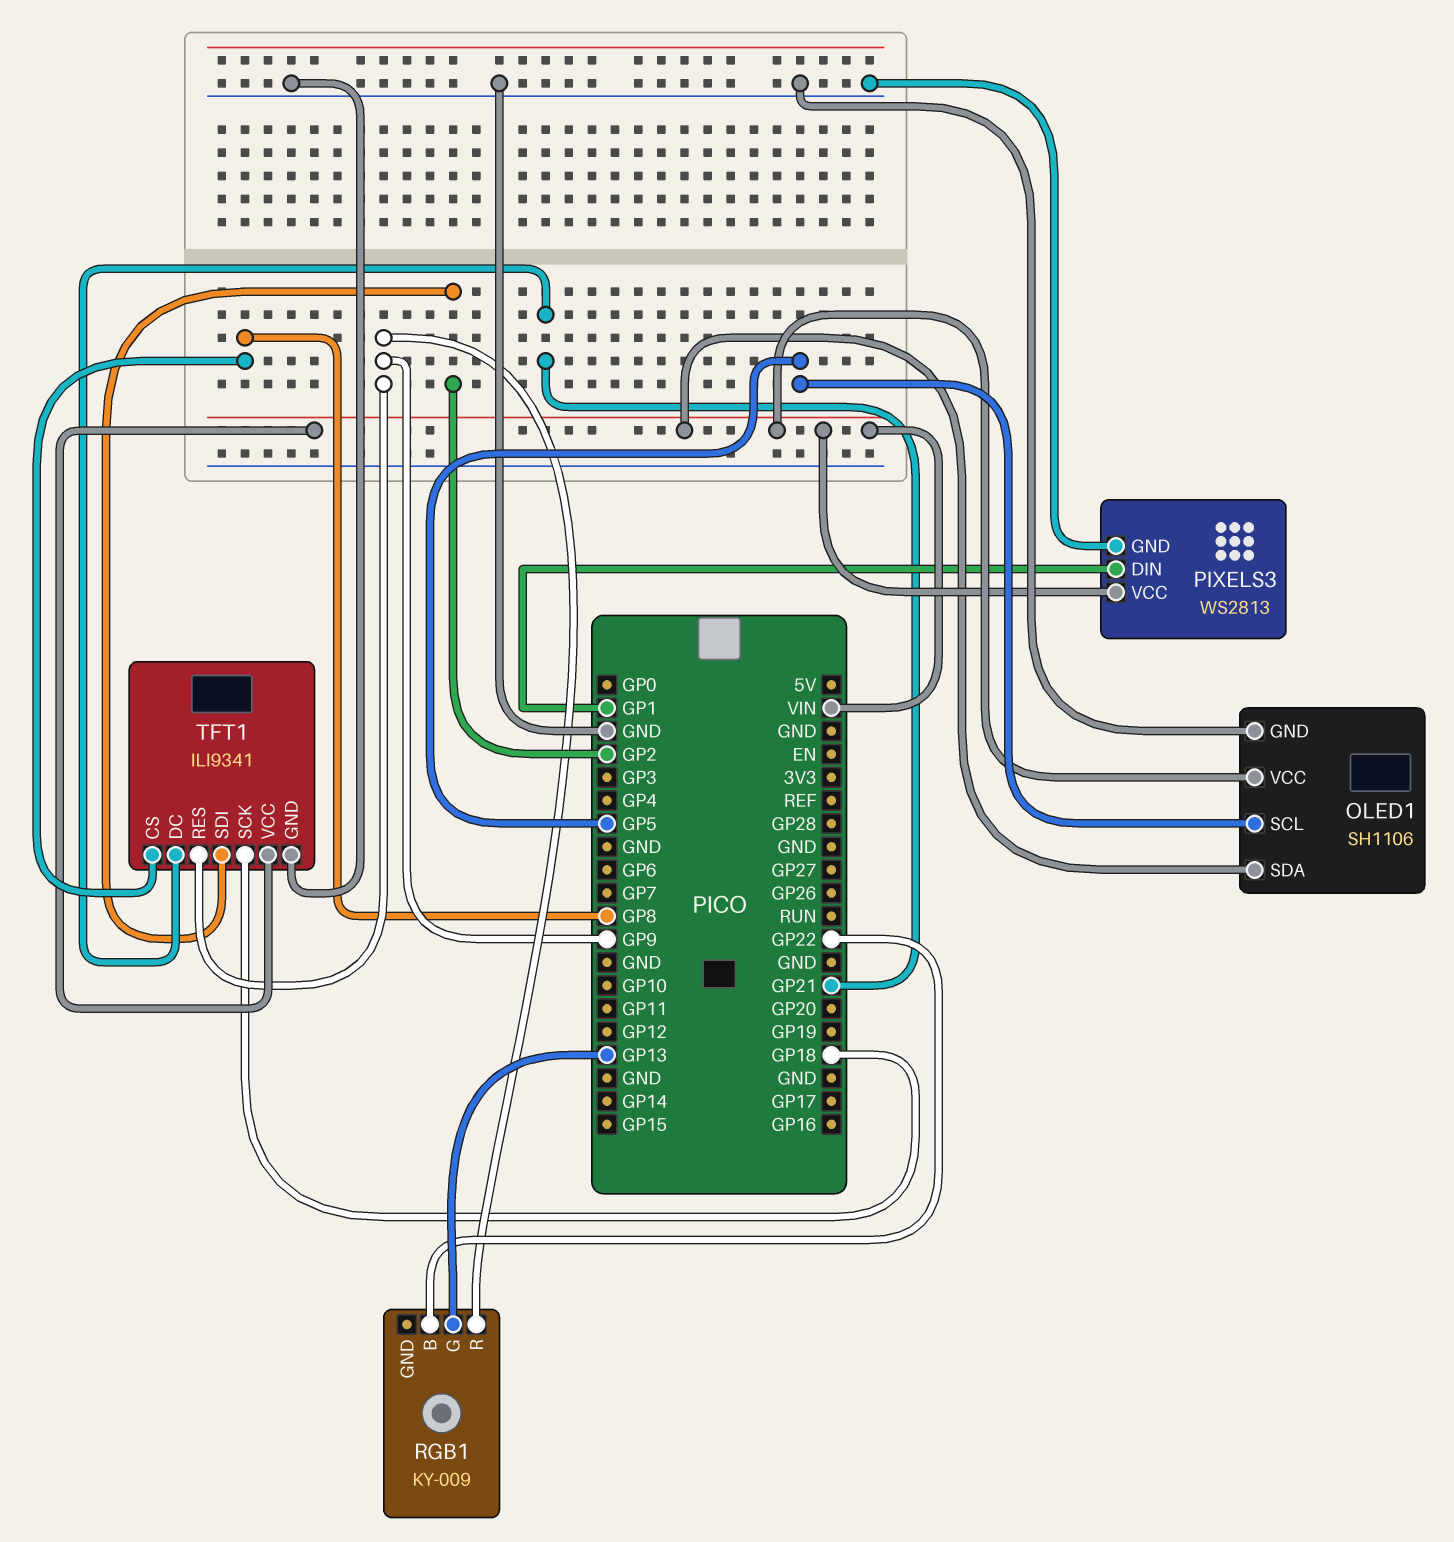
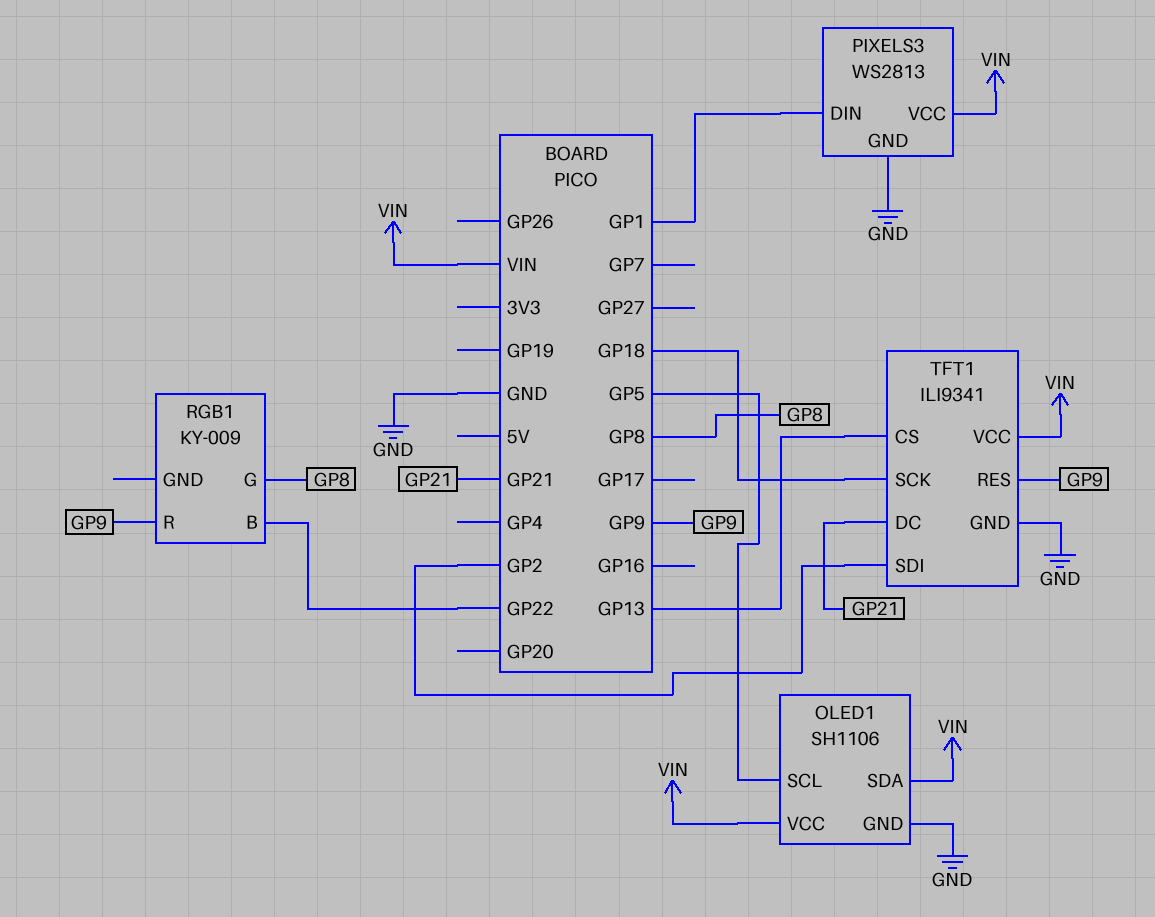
RGB1 pin G: GP13 -> GP8
TFT1 pin CS: GP8 -> GP13

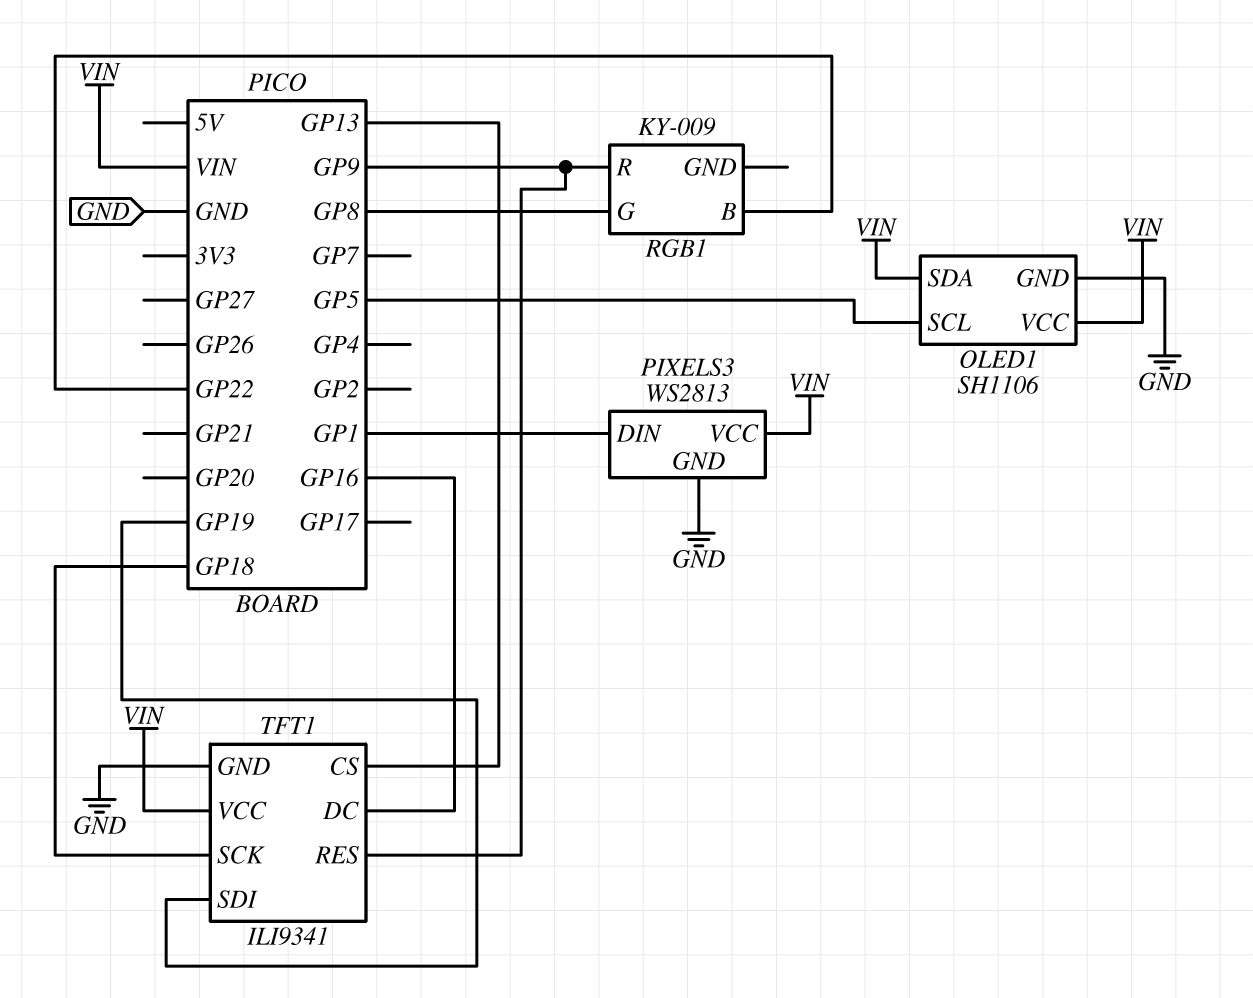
TFT1 pin DC: GP21 -> GP16
TFT1 pin SDI: GP2 -> GP19

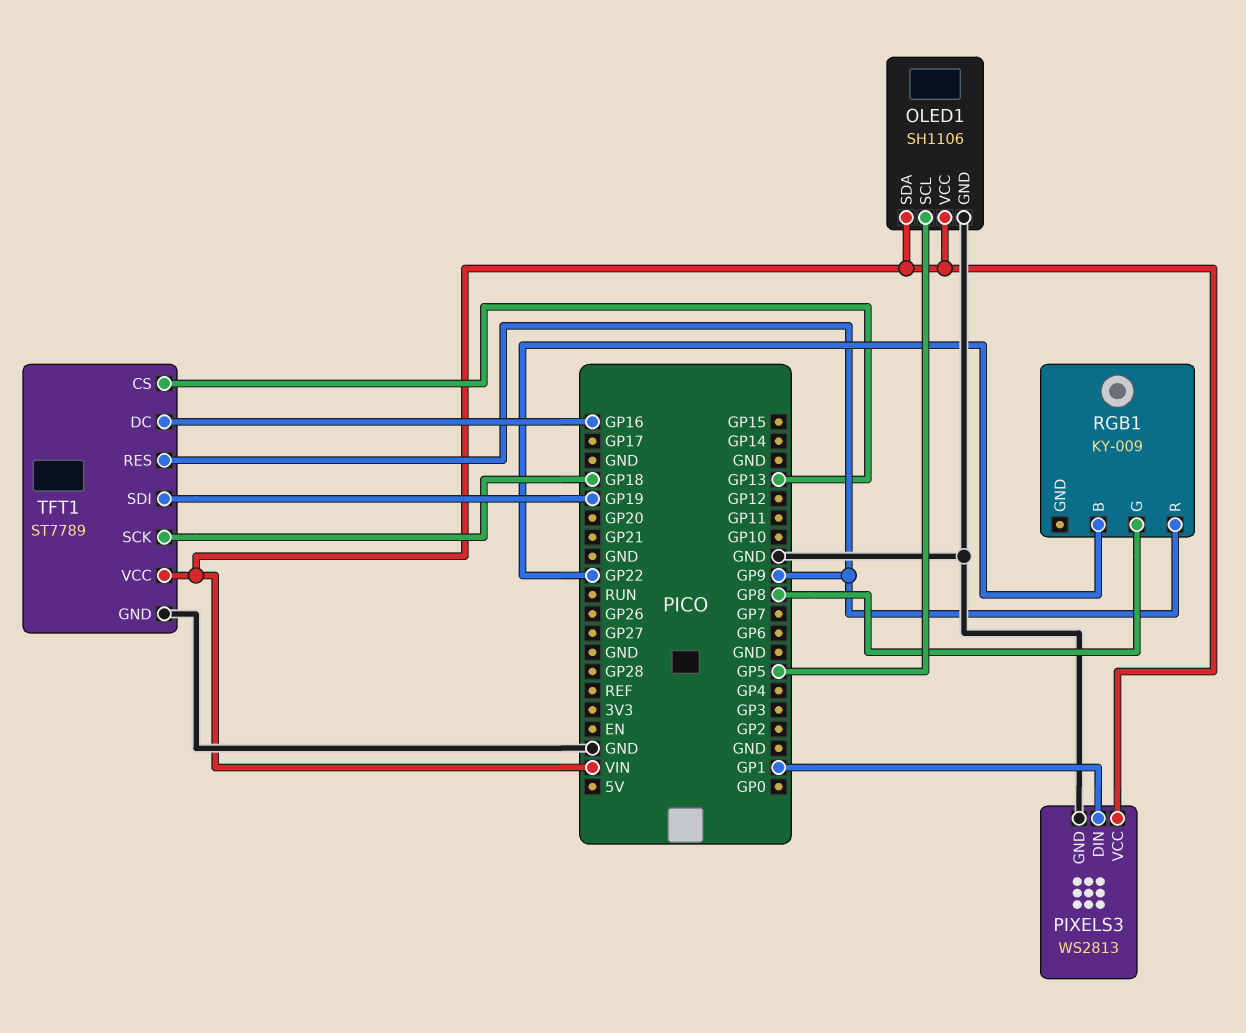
TFT1: ILI9341 -> ST7789

